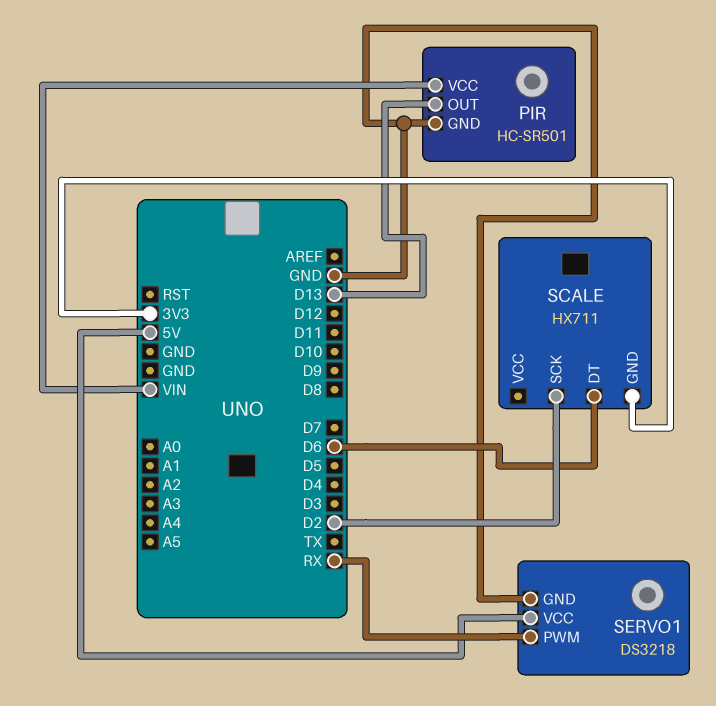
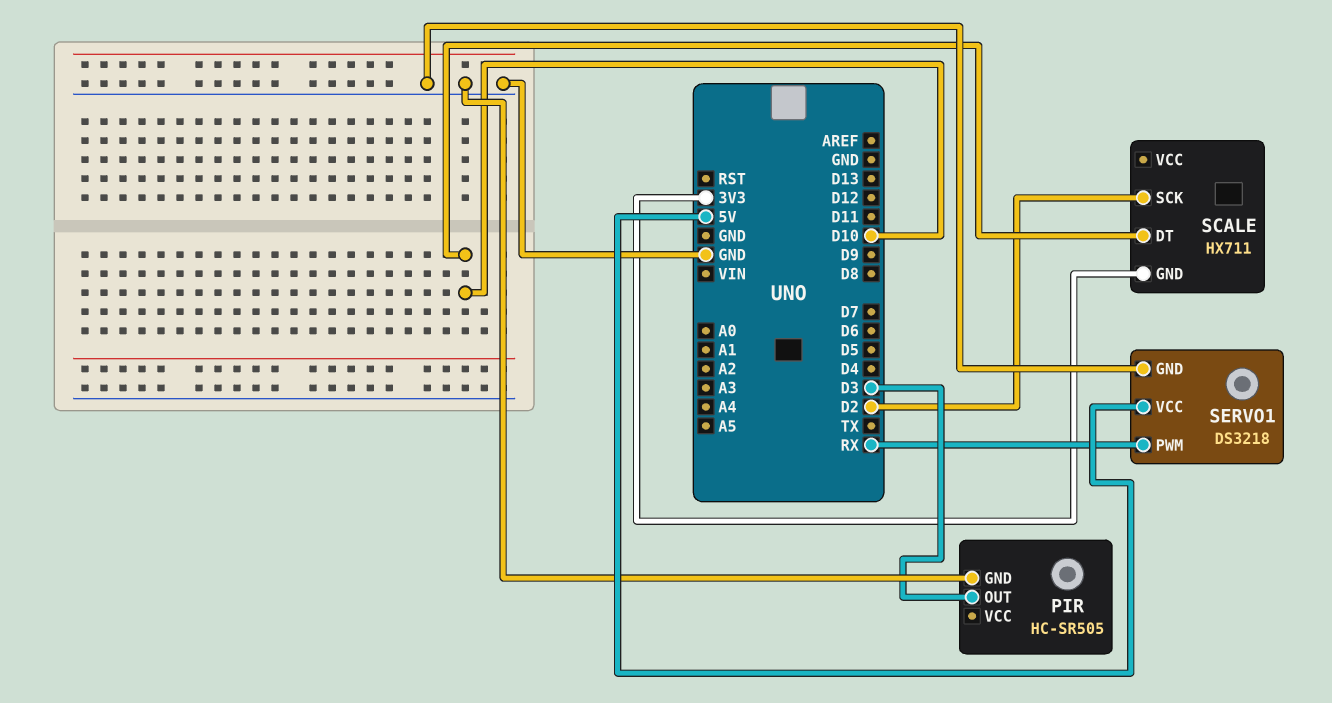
PIR: HC-SR501 -> HC-SR505
PIR pin OUT: D13 -> D3
PIR pin VCC: VIN -> none
SCALE pin DT: D6 -> D10

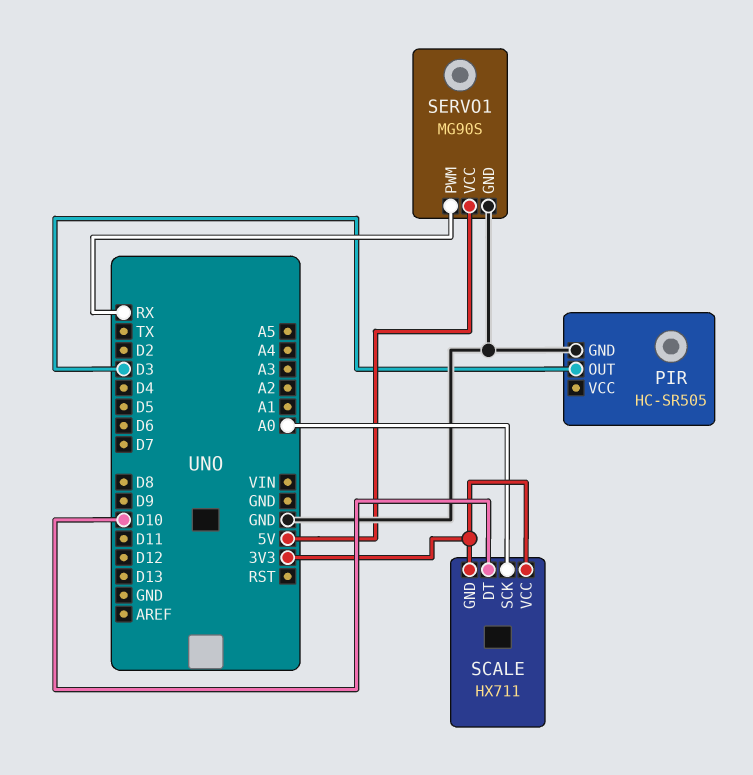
SCALE pin SCK: D2 -> A0
SCALE pin VCC: none -> 3V3
SERVO1: DS3218 -> MG90S

